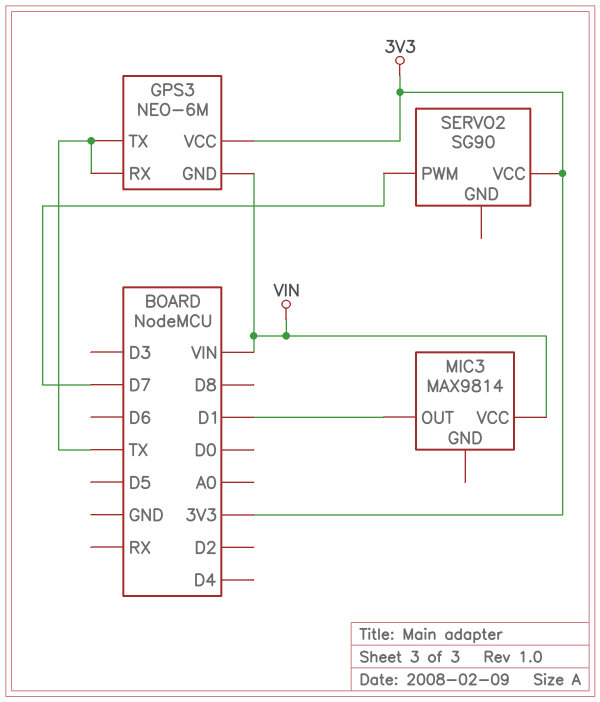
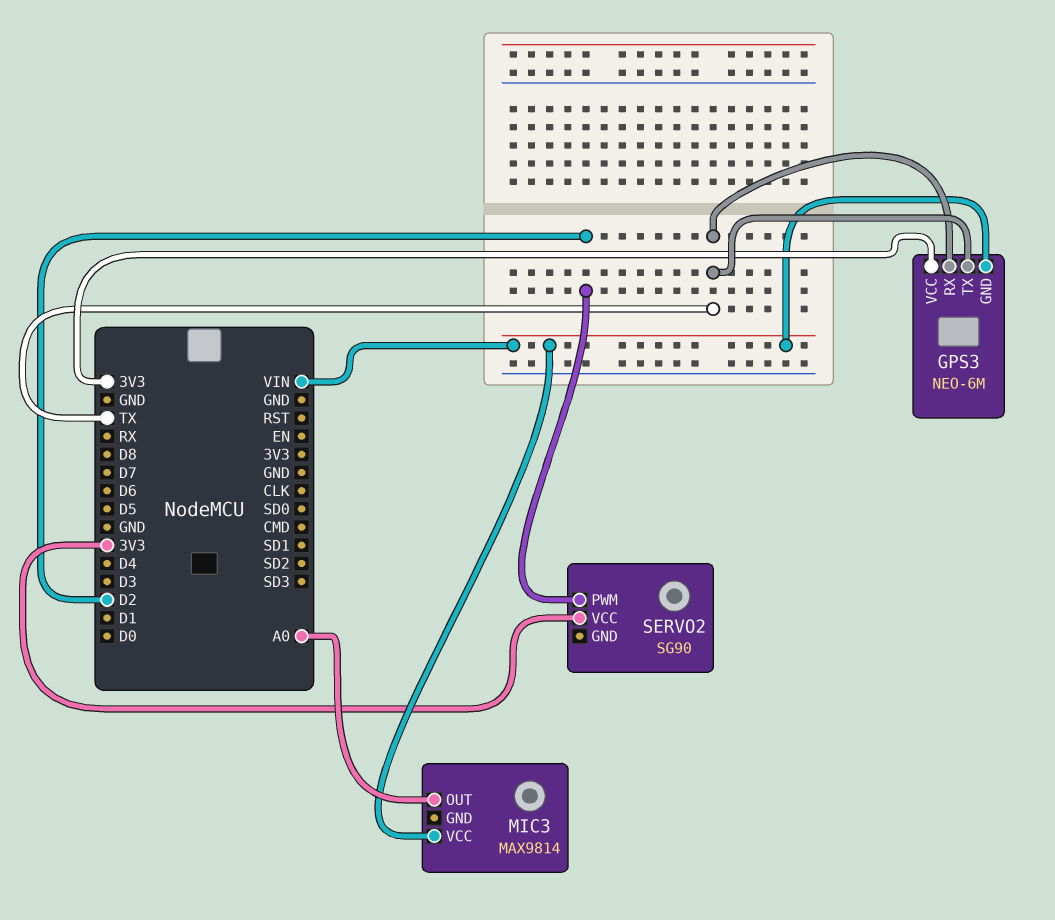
MIC3 pin OUT: D1 -> A0
SERVO2 pin PWM: D7 -> D2

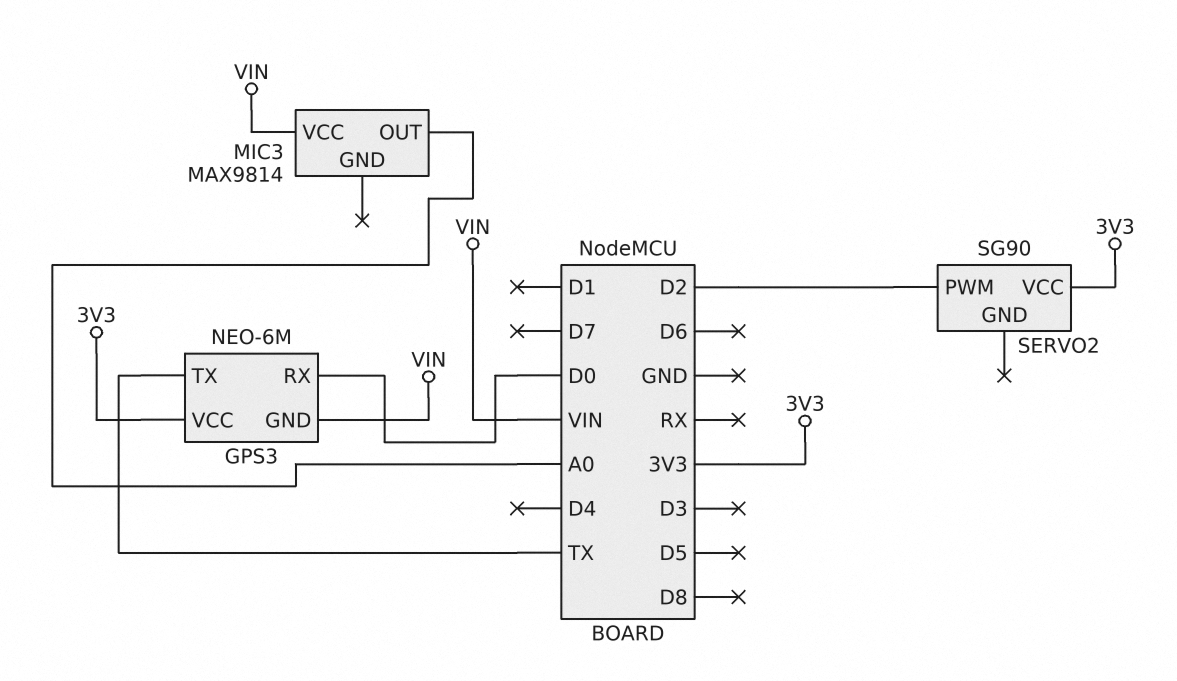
GPS3 pin RX: TX -> D0

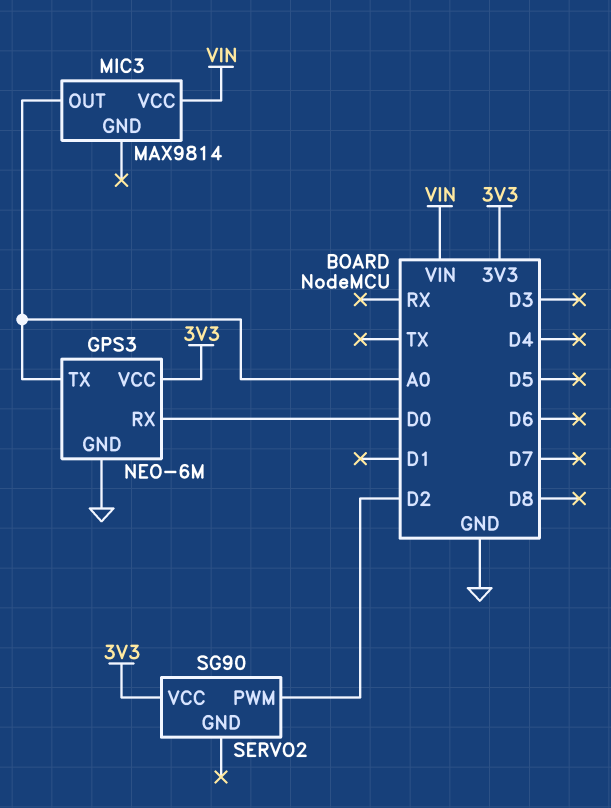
GPS3 pin GND: VIN -> GND
GPS3 pin TX: TX -> A0

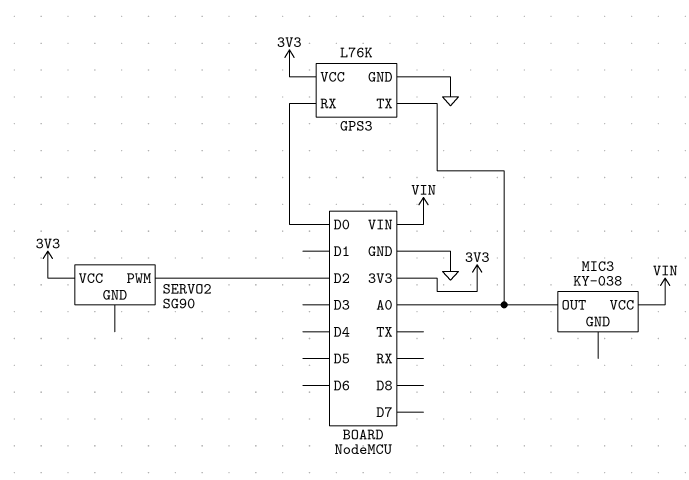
GPS3: NEO-6M -> L76K
MIC3: MAX9814 -> KY-038

